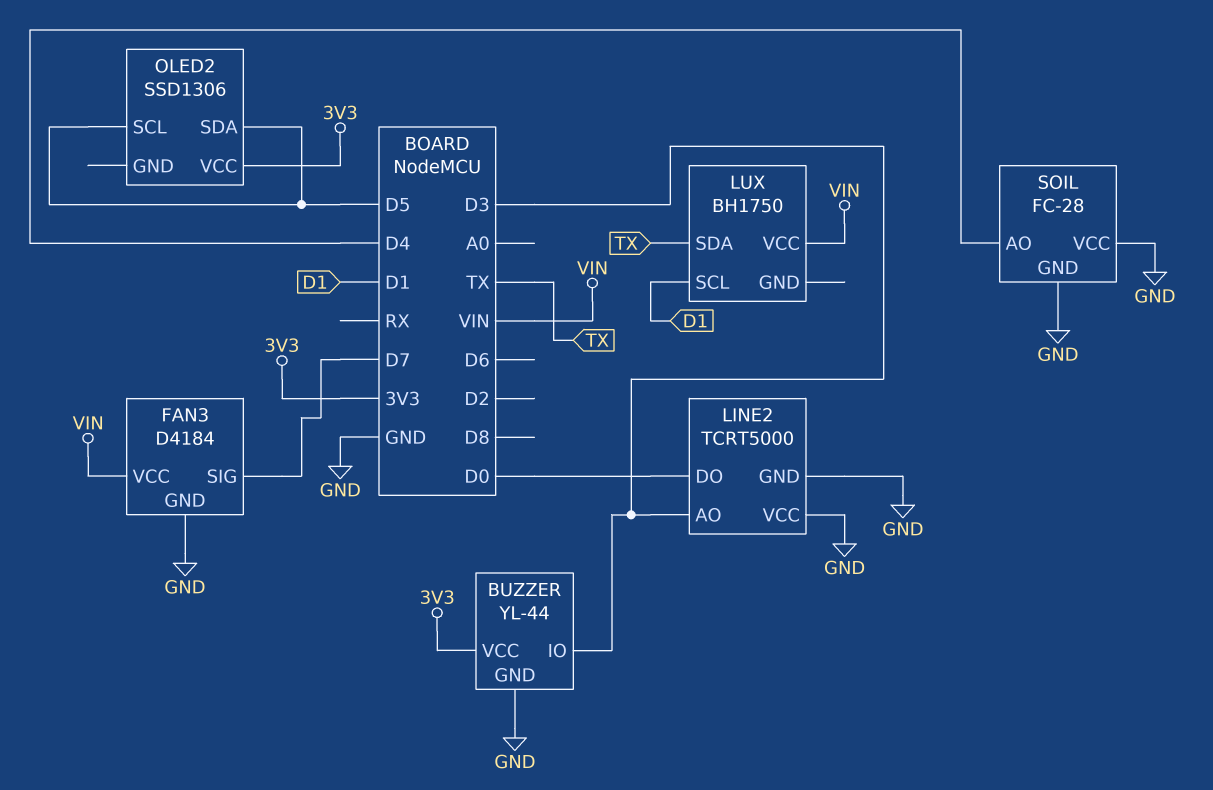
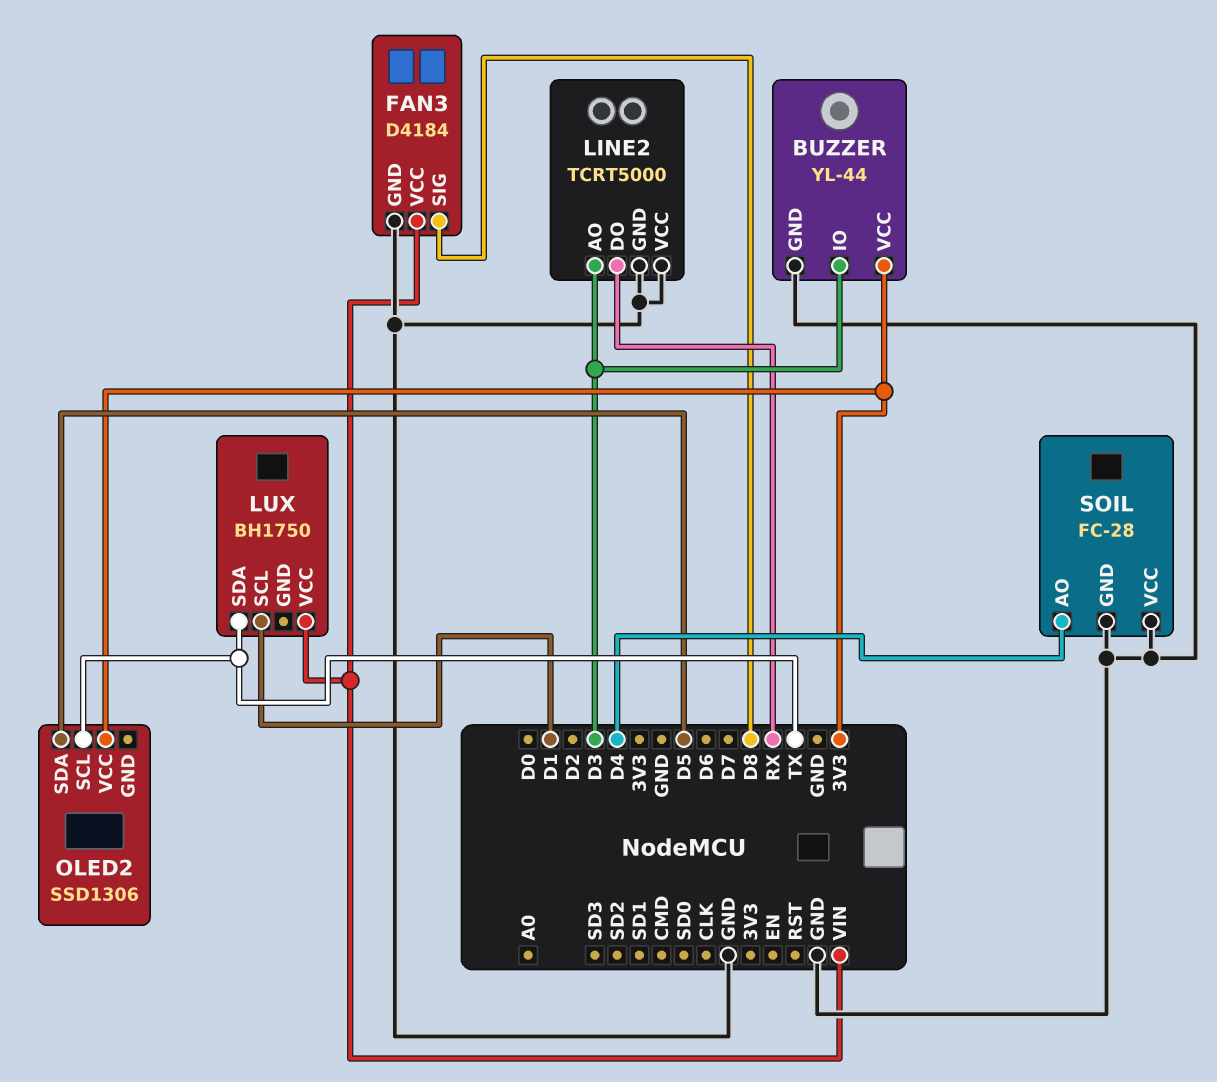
FAN3 pin SIG: D7 -> D8
LINE2 pin DO: D0 -> RX
OLED2 pin SCL: D5 -> TX

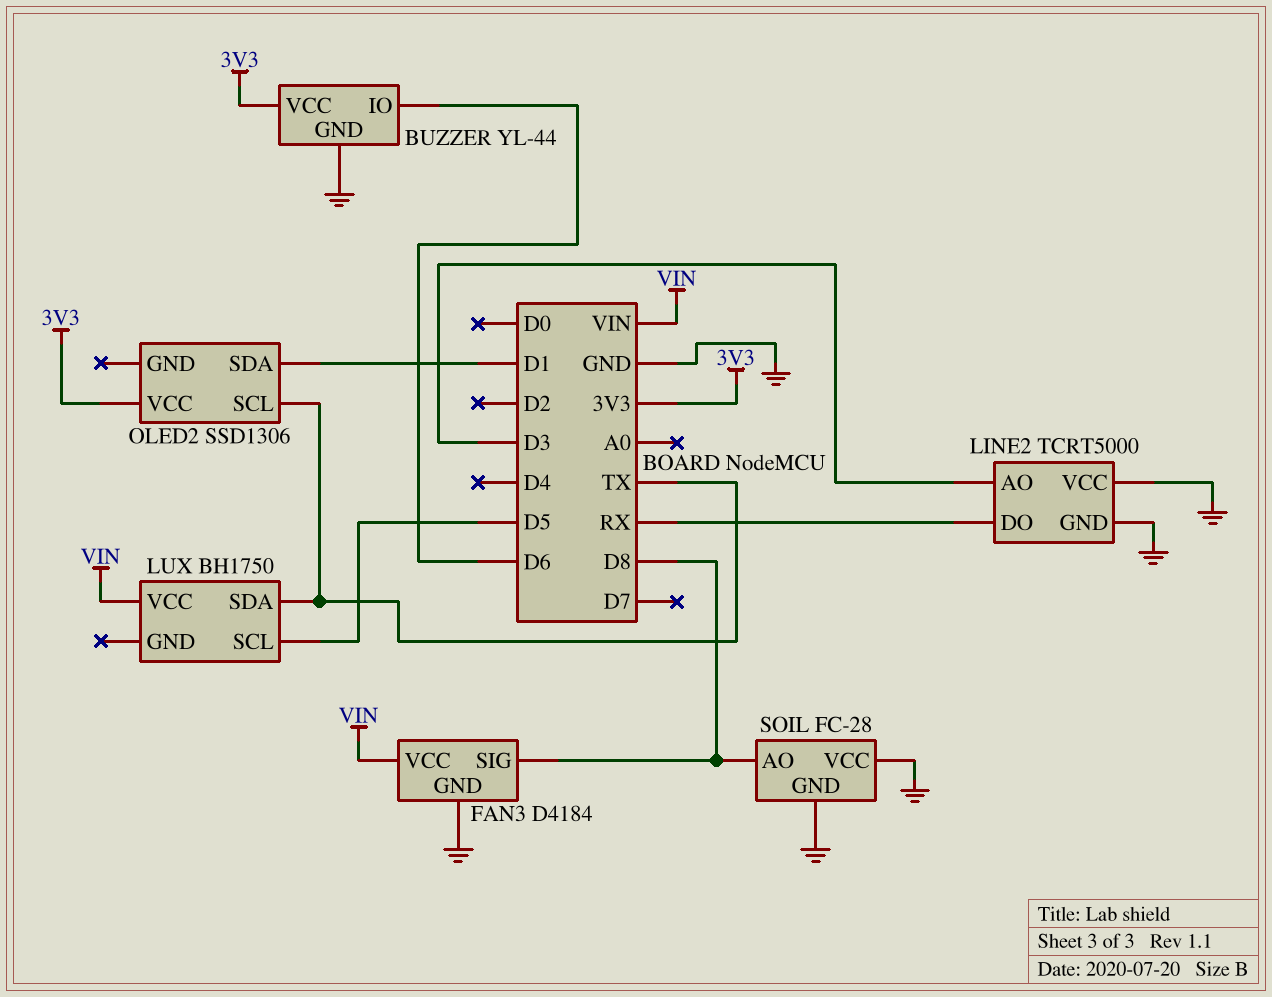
BUZZER pin IO: D3 -> D6
LUX pin SCL: D1 -> D5
OLED2 pin SDA: D5 -> D1
SOIL pin AO: D4 -> D8

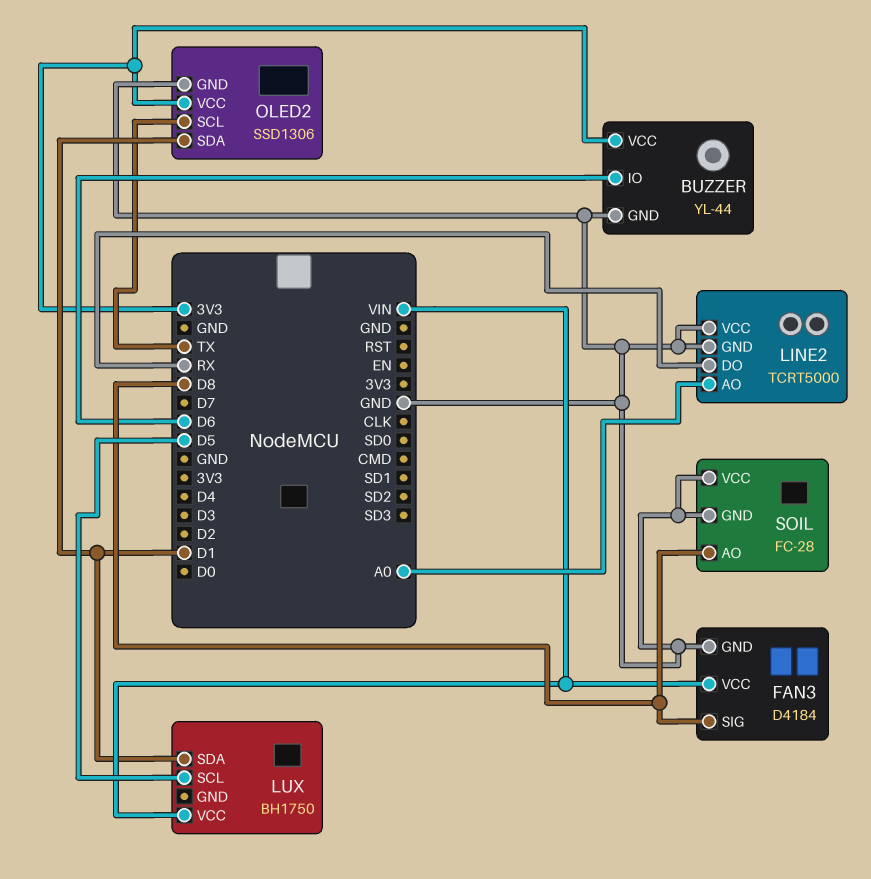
LINE2 pin AO: D3 -> A0
LUX pin SDA: TX -> D1
OLED2 pin GND: none -> GND

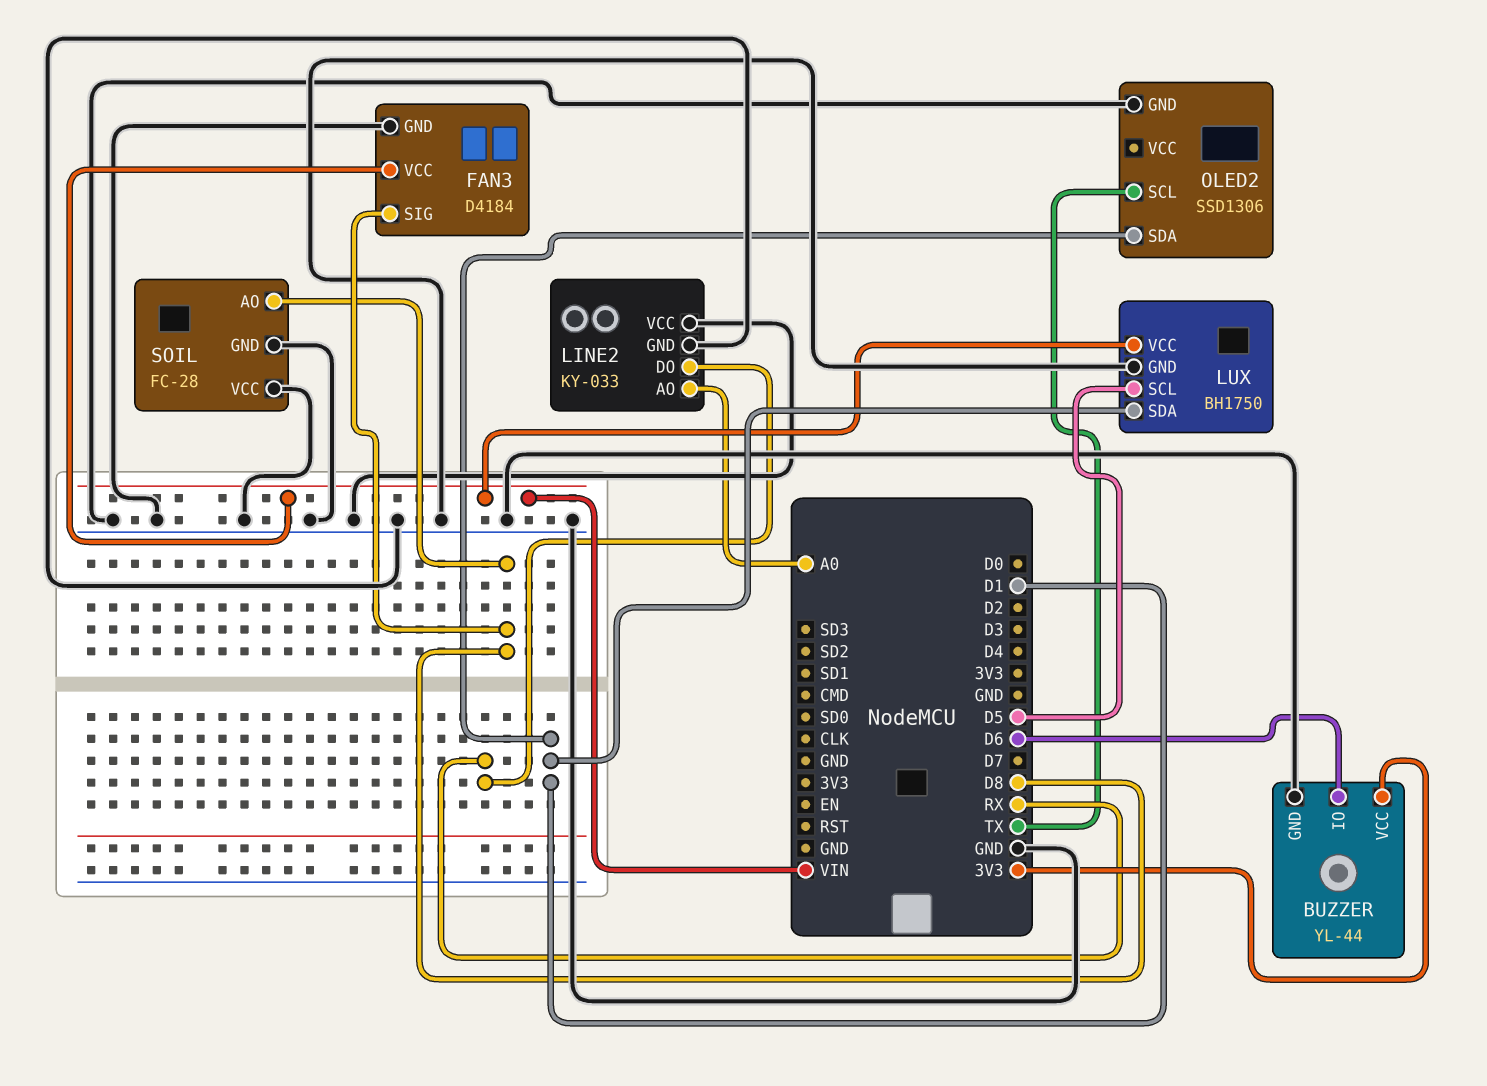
LINE2: TCRT5000 -> KY-033
LUX pin GND: none -> GND
OLED2 pin VCC: 3V3 -> none

